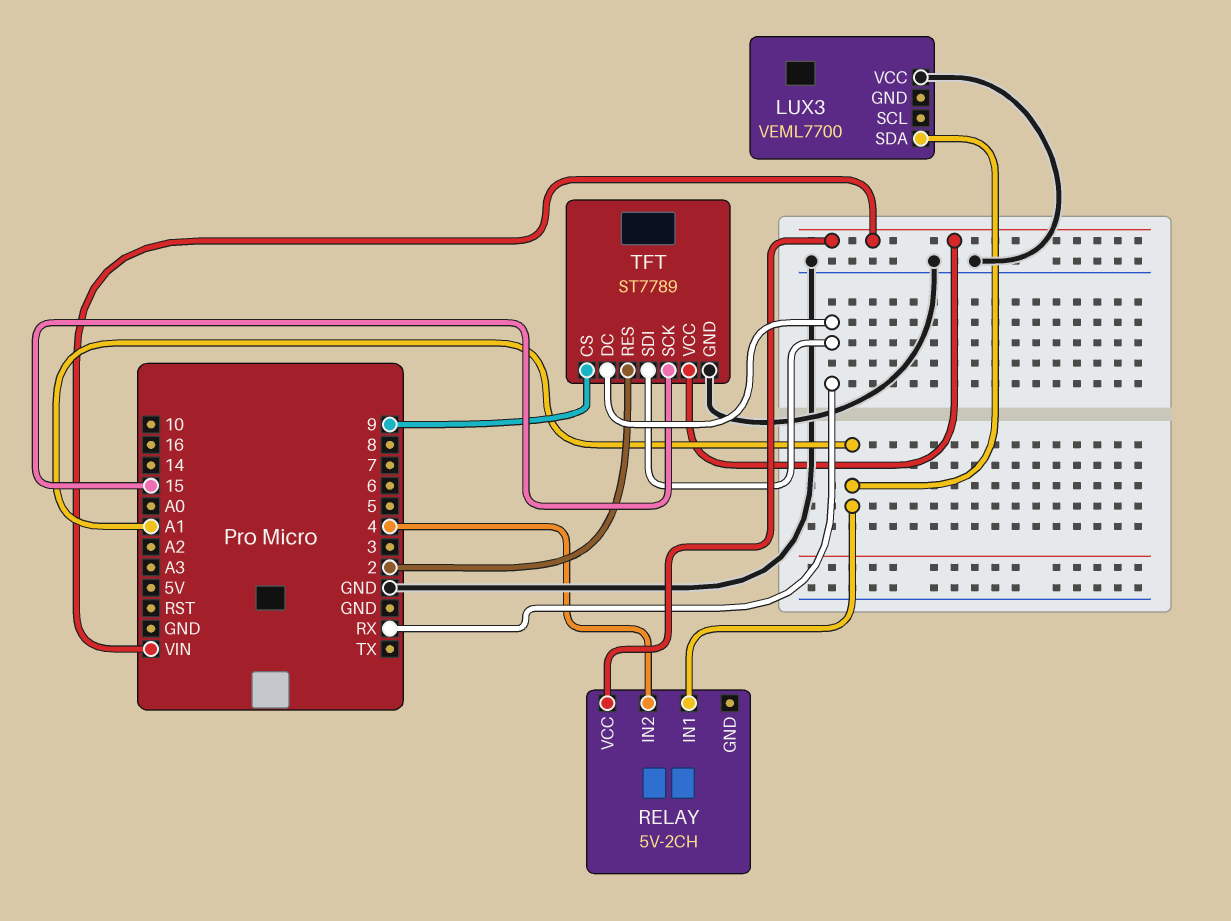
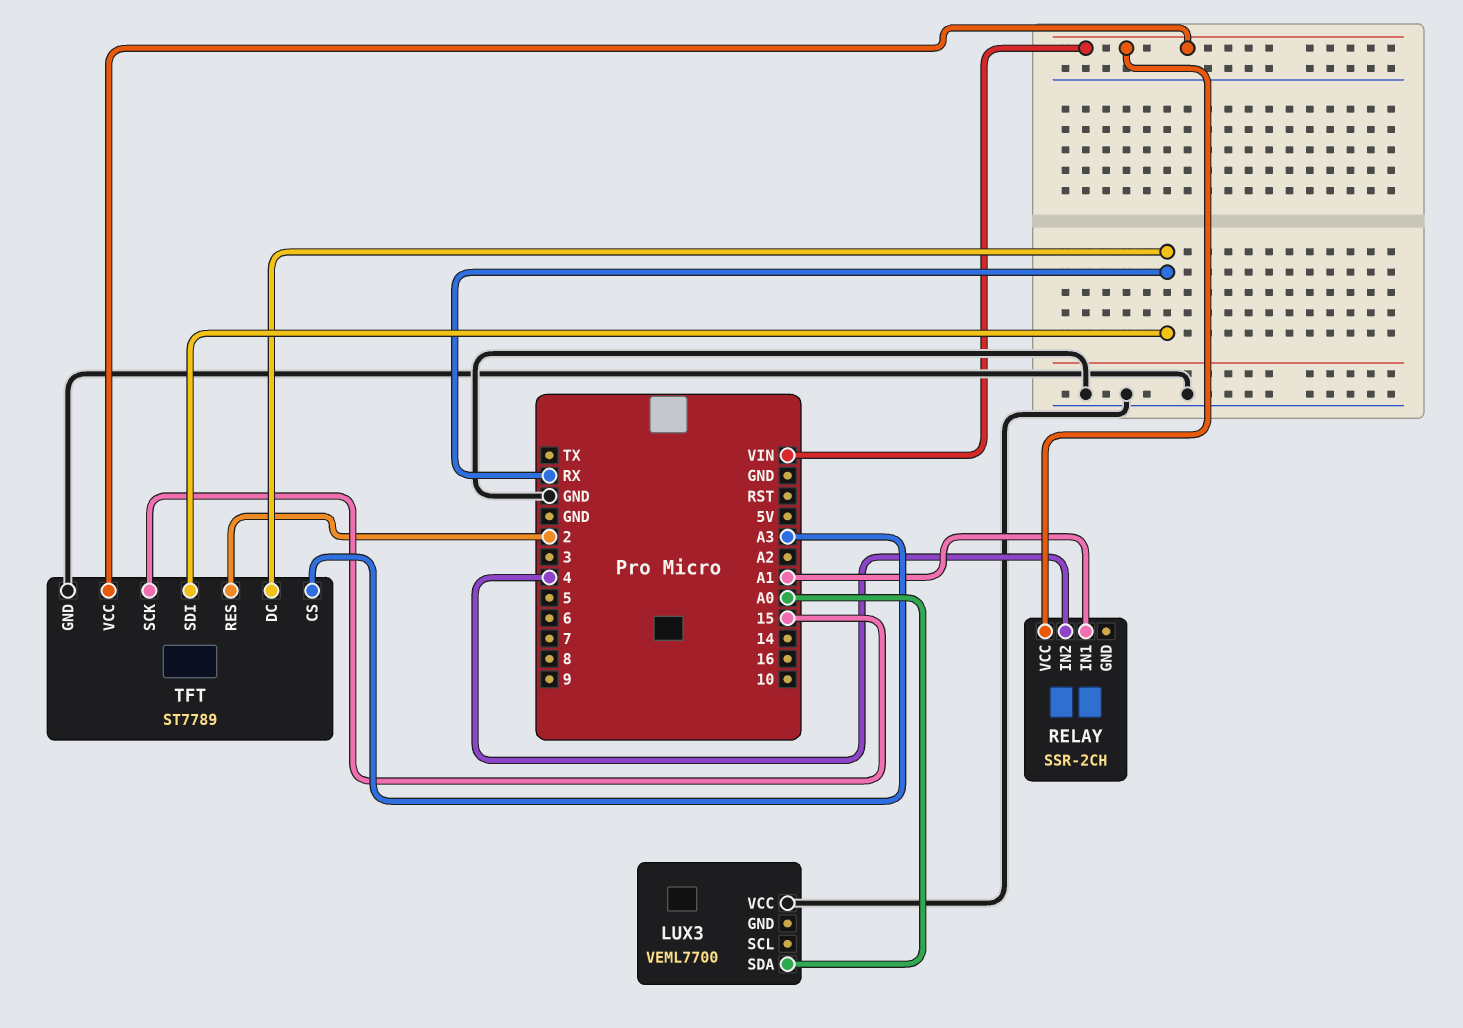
LUX3 pin SDA: A1 -> A0
RELAY: 5V-2CH -> SSR-2CH
TFT pin CS: 9 -> A3

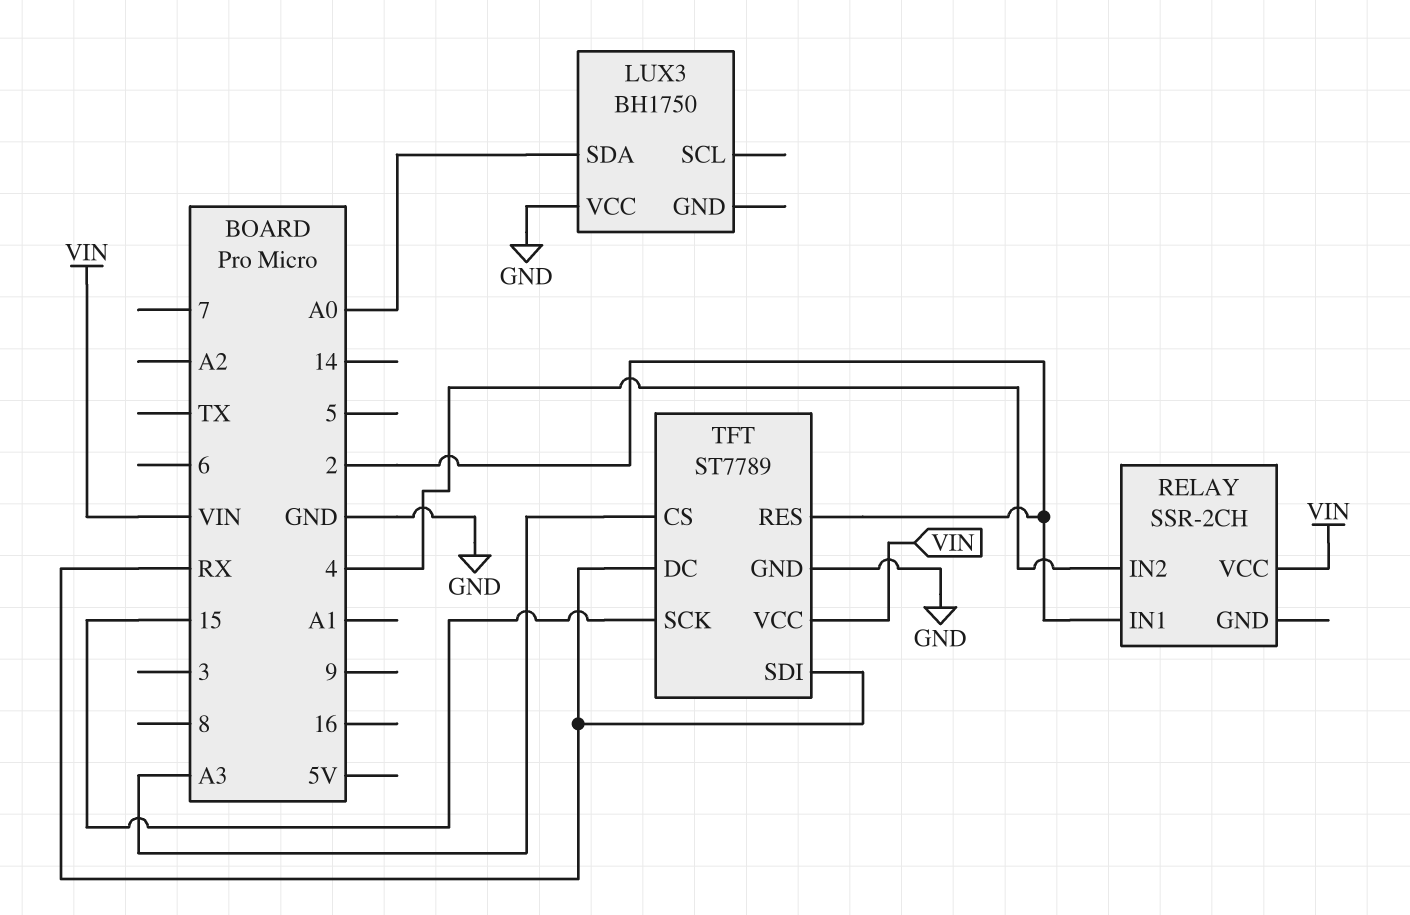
LUX3: VEML7700 -> BH1750
RELAY pin IN1: A1 -> 2

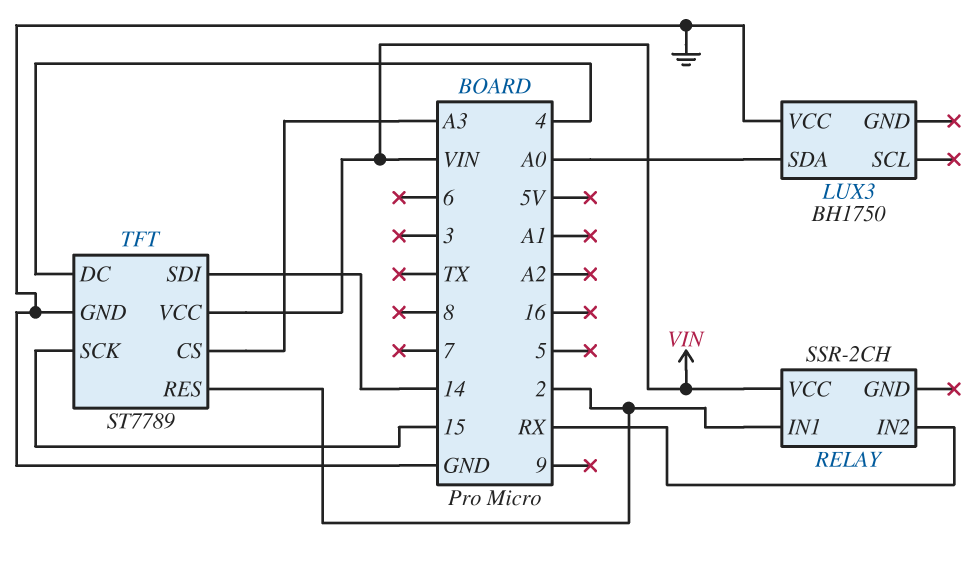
RELAY pin IN2: 4 -> RX
TFT pin DC: RX -> 4
TFT pin SDI: RX -> 14

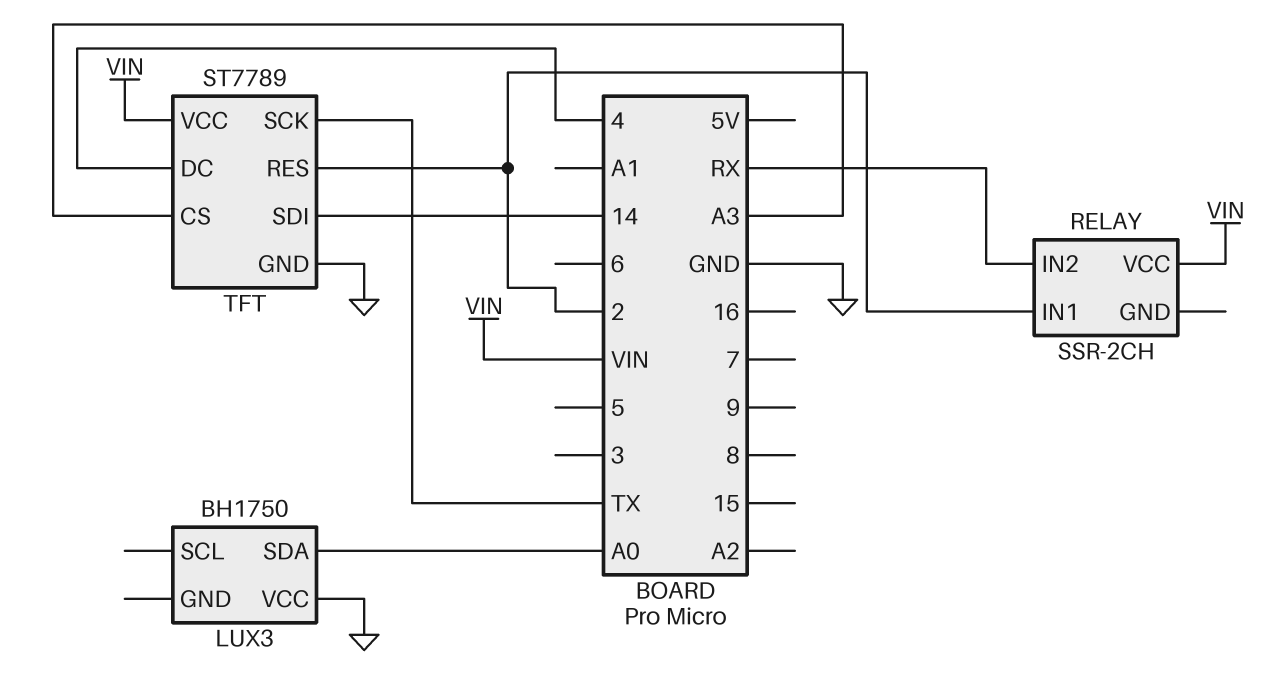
TFT pin SCK: 15 -> TX

